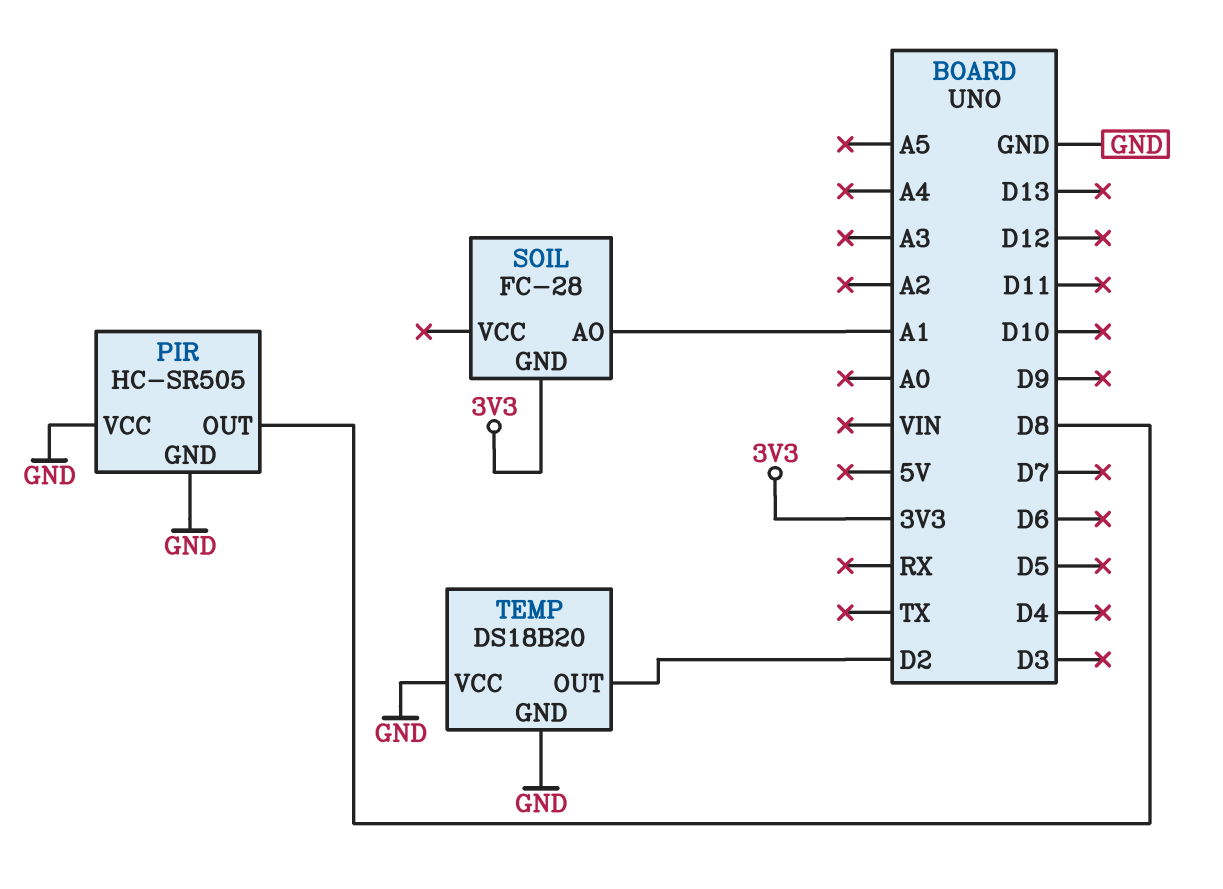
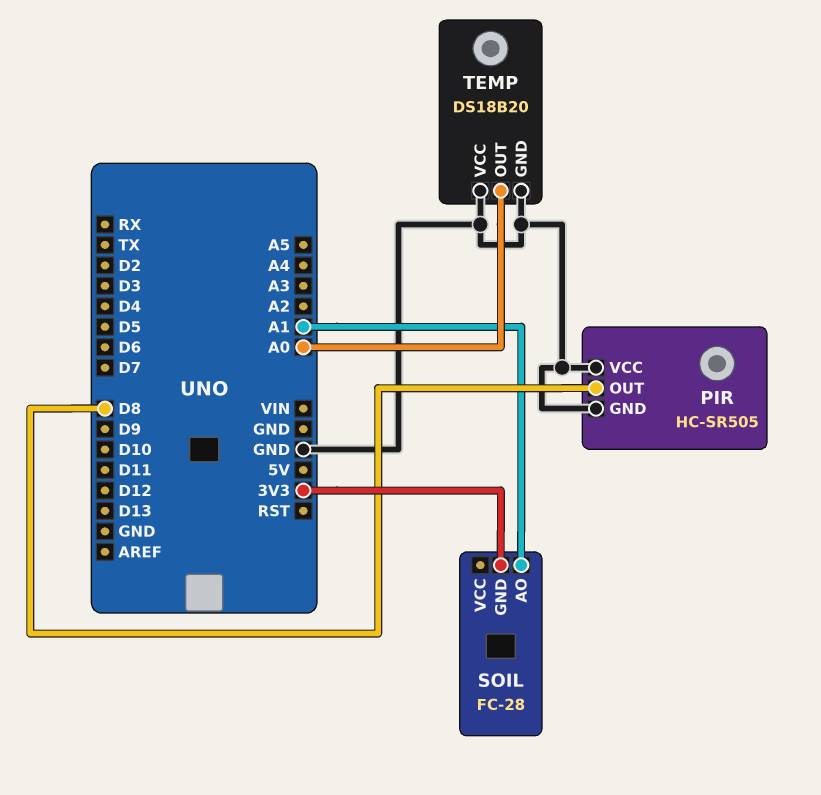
TEMP pin OUT: D2 -> A0

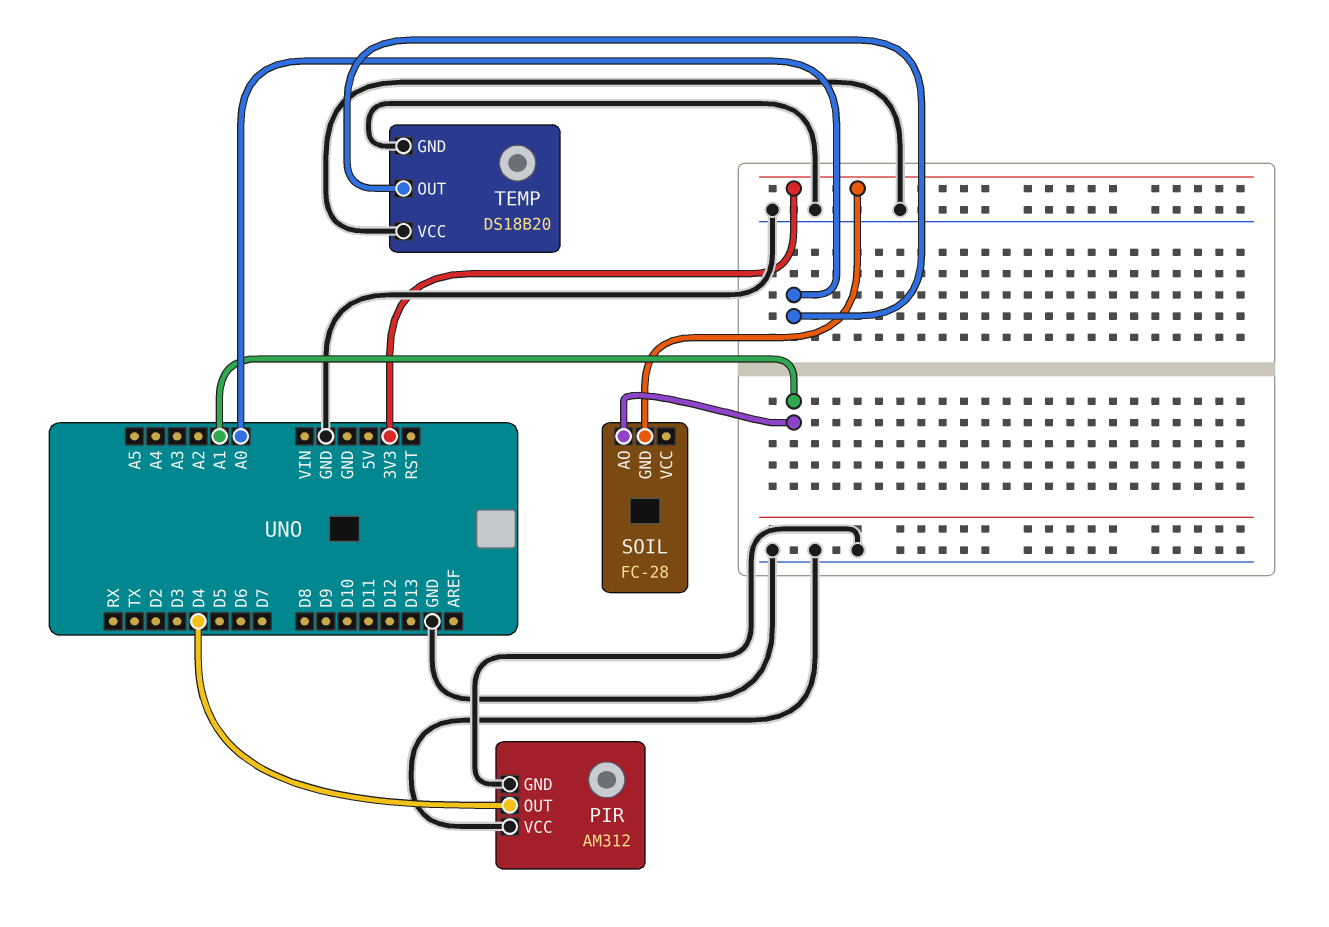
PIR: HC-SR505 -> AM312
PIR pin OUT: D8 -> D4

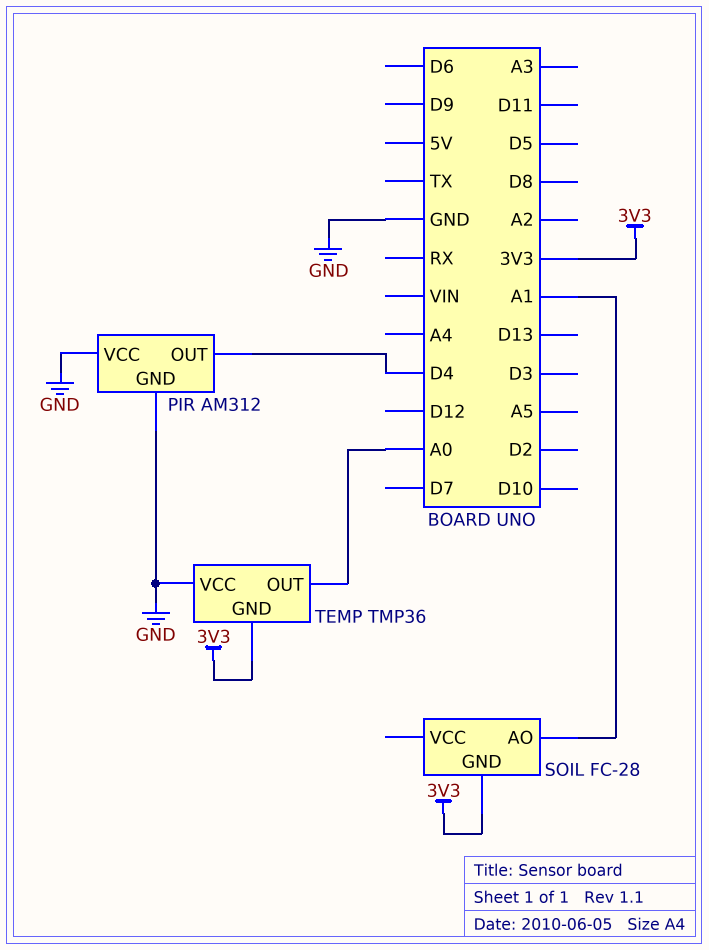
TEMP: DS18B20 -> TMP36
TEMP pin GND: GND -> 3V3

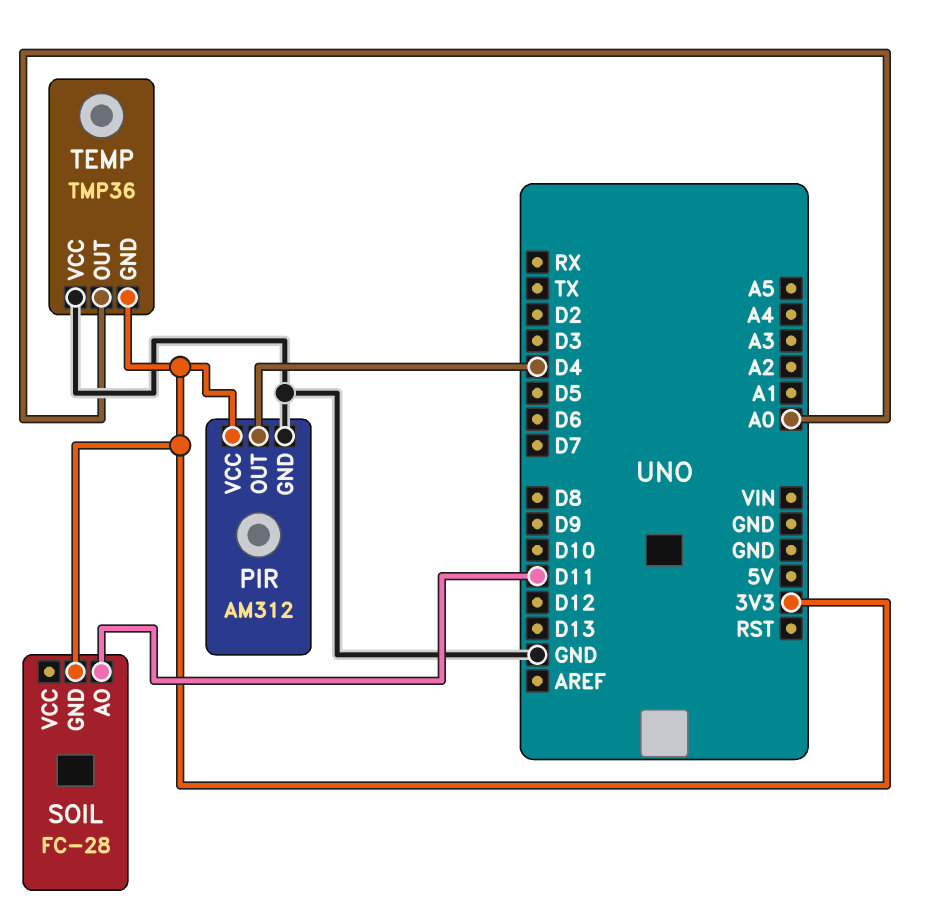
PIR pin VCC: GND -> 3V3
SOIL pin AO: A1 -> D11

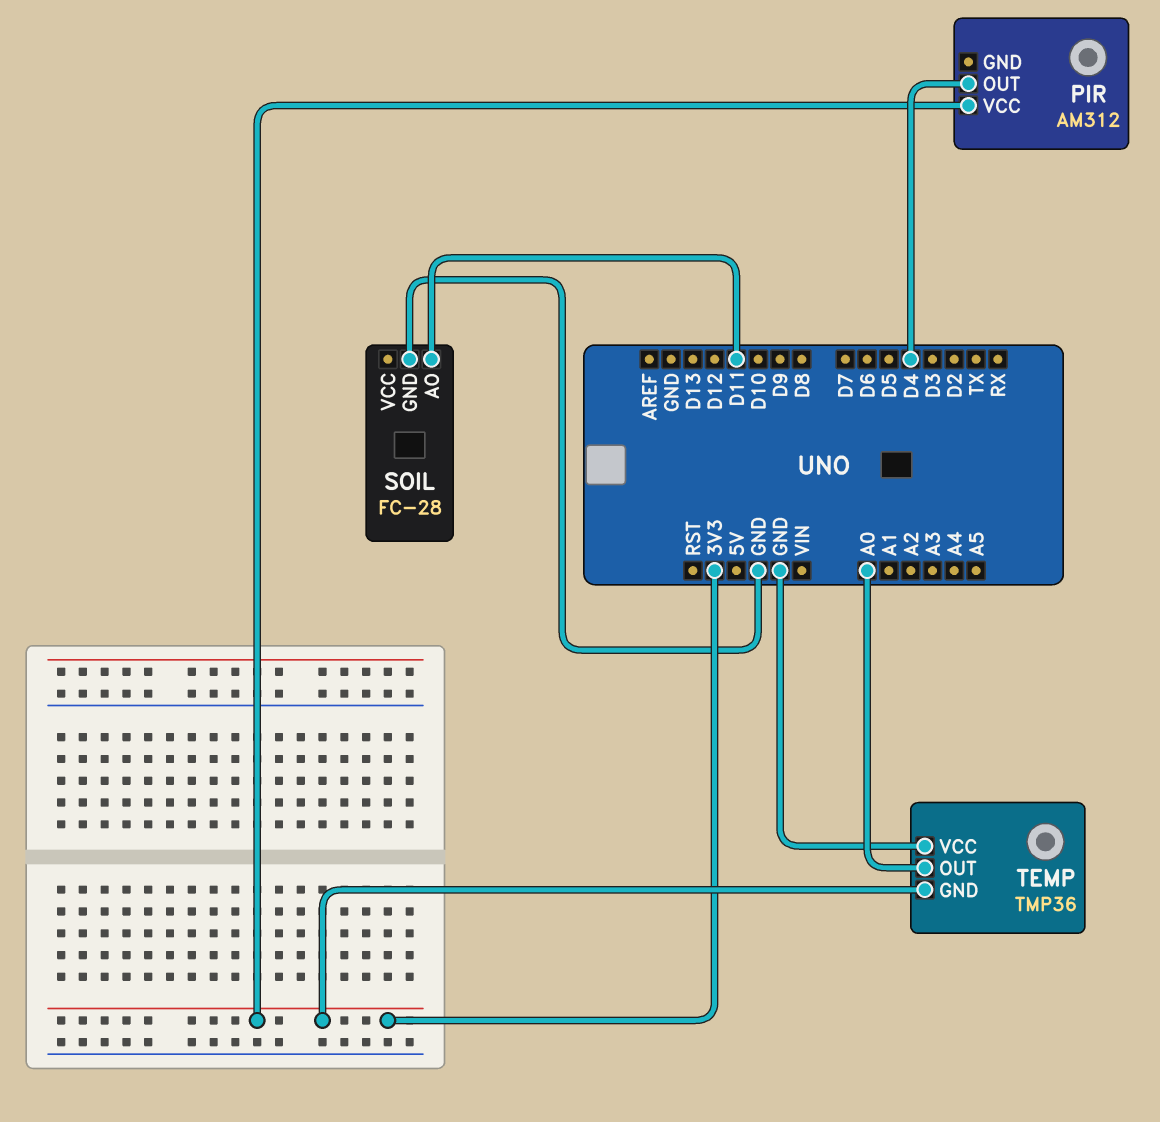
PIR pin GND: GND -> none
SOIL pin GND: 3V3 -> GND

